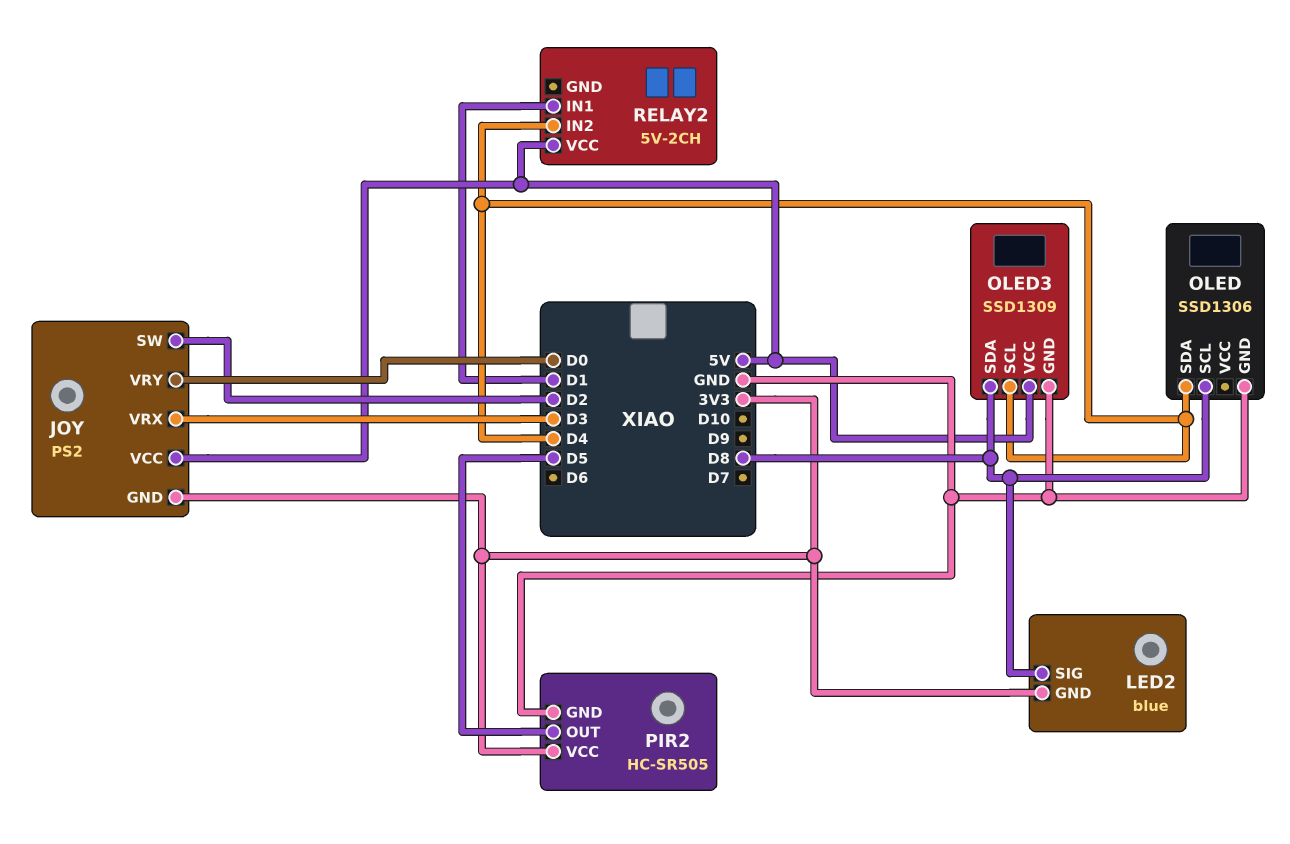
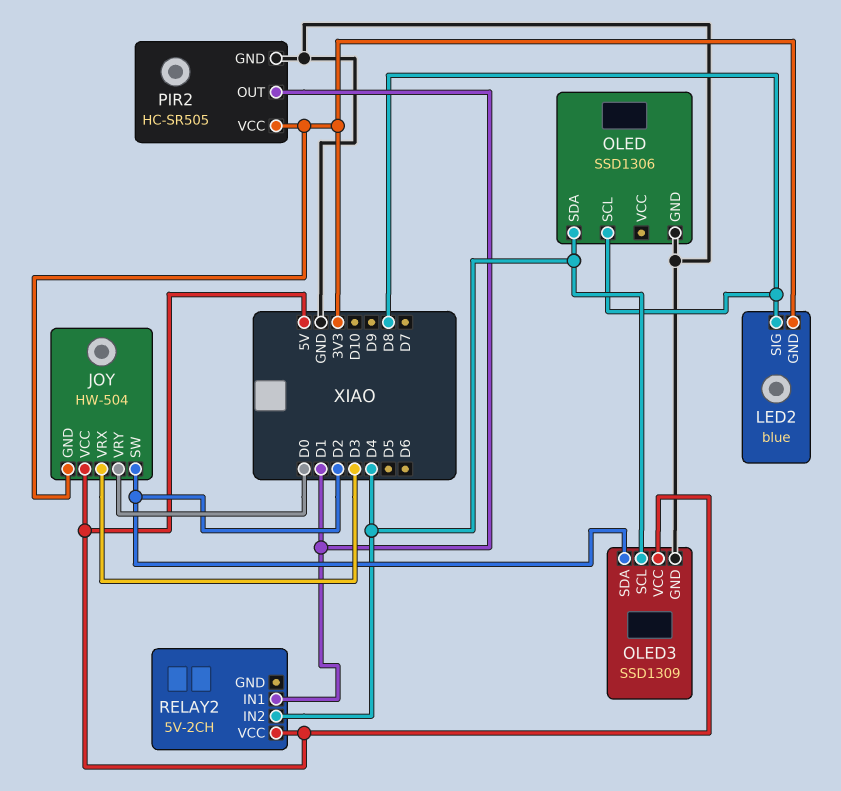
JOY: PS2 -> HW-504
OLED3 pin SDA: D8 -> D2
PIR2 pin OUT: D5 -> D1

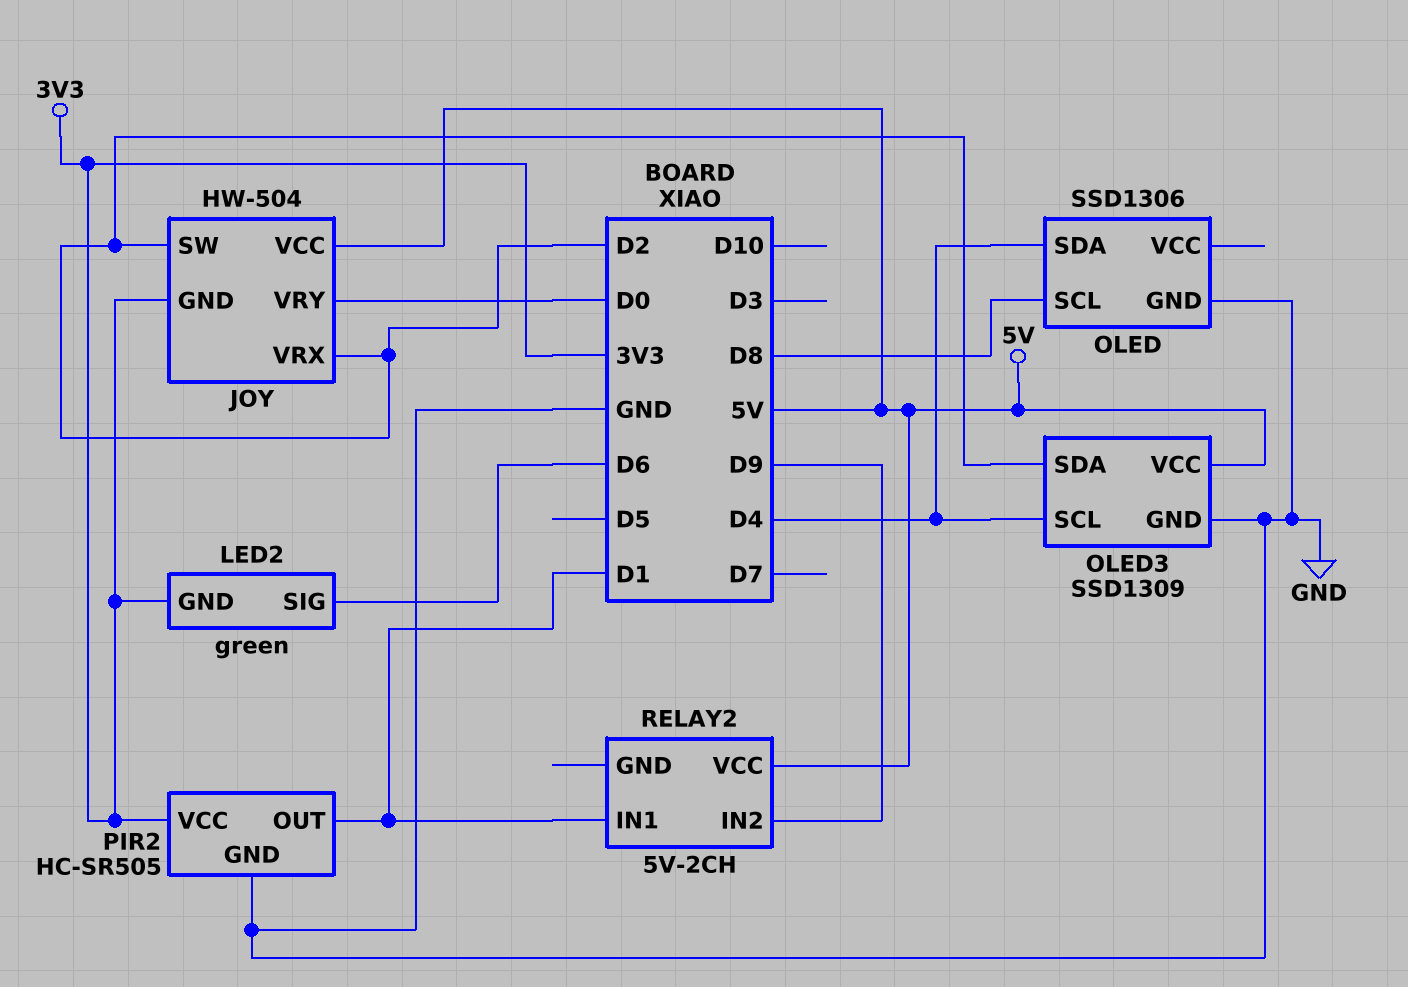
JOY pin VRX: D3 -> D2
LED2: blue -> green
LED2 pin SIG: D8 -> D6
RELAY2 pin IN2: D4 -> D9

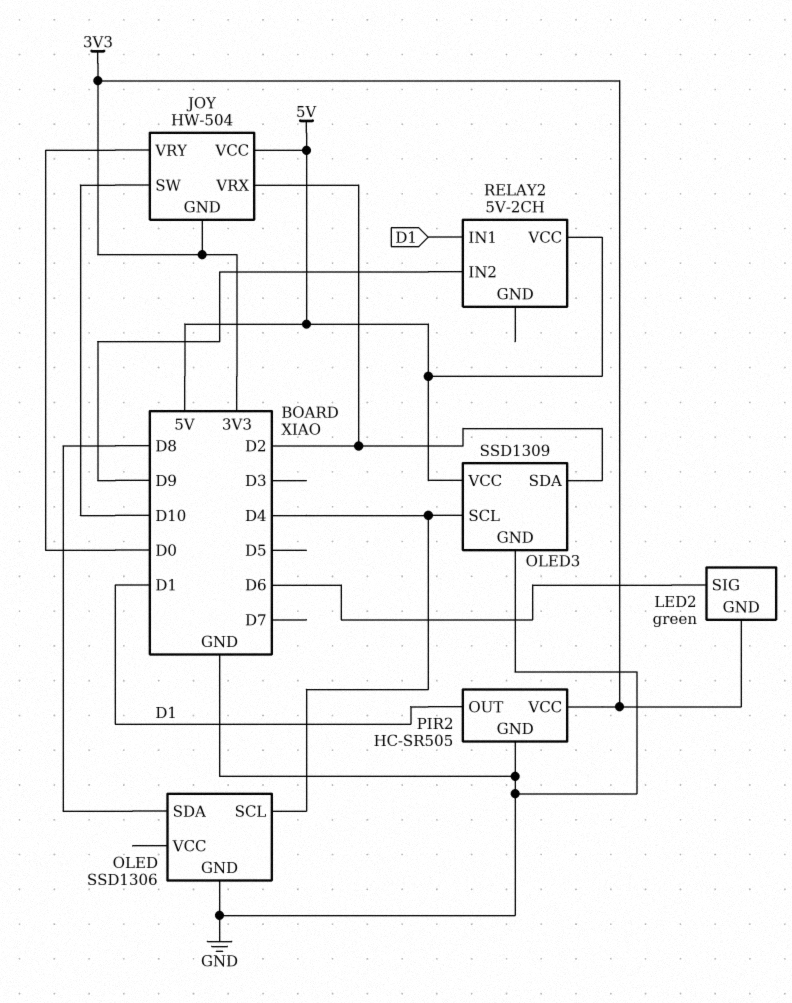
JOY pin SW: D2 -> D10
OLED pin SCL: D8 -> D4
OLED pin SDA: D4 -> D8

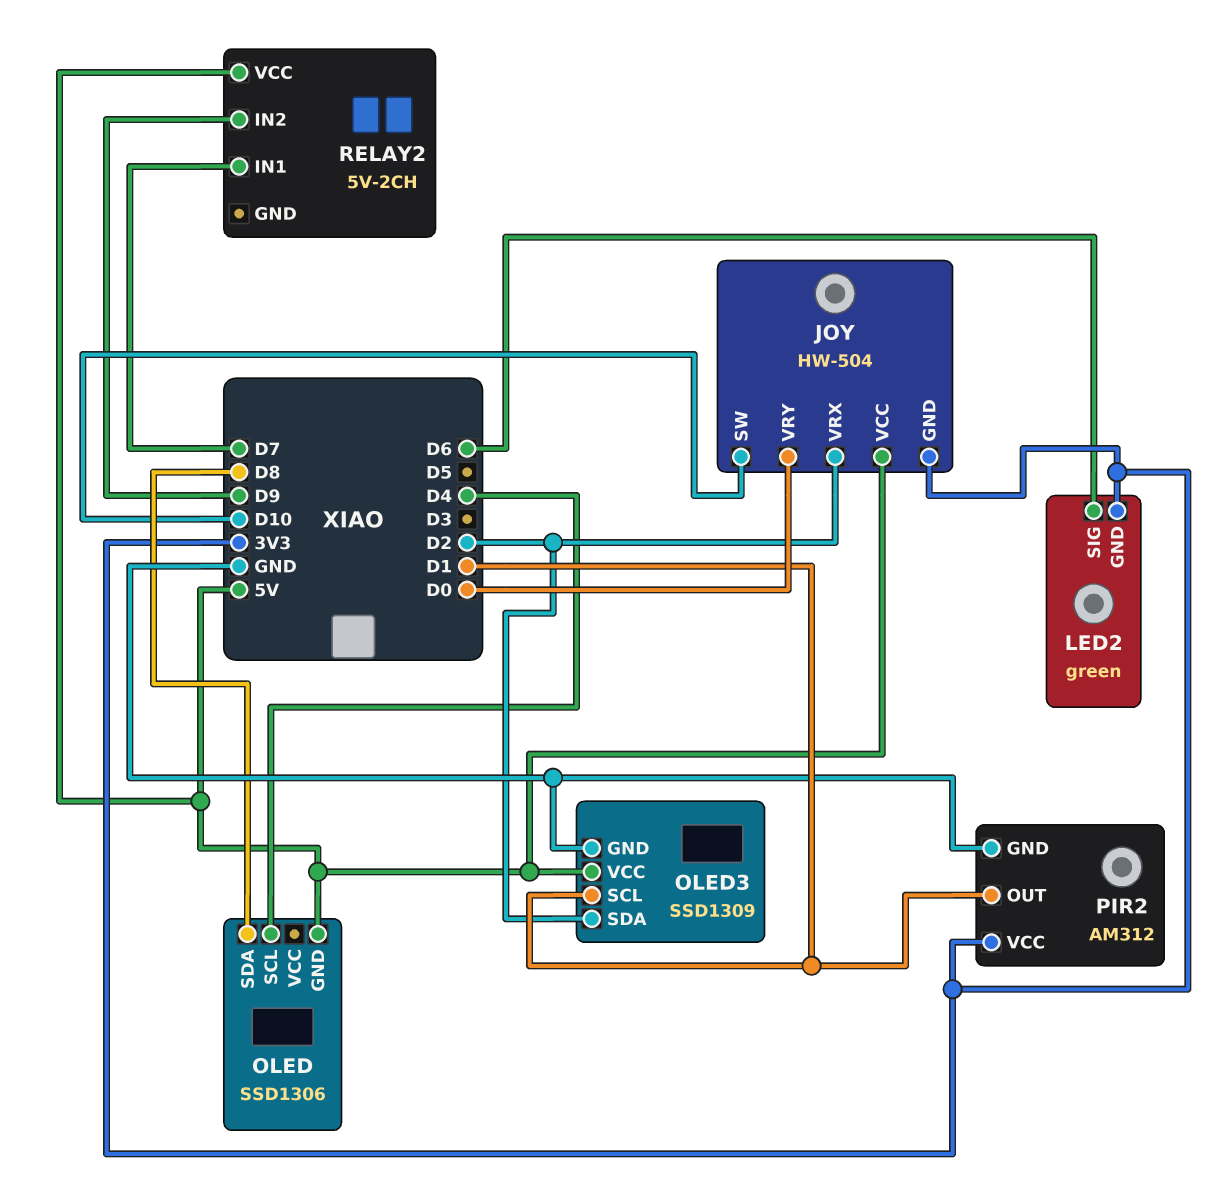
OLED pin GND: GND -> 5V
OLED3 pin SCL: D4 -> D1
PIR2: HC-SR505 -> AM312
RELAY2 pin IN1: D1 -> D7

